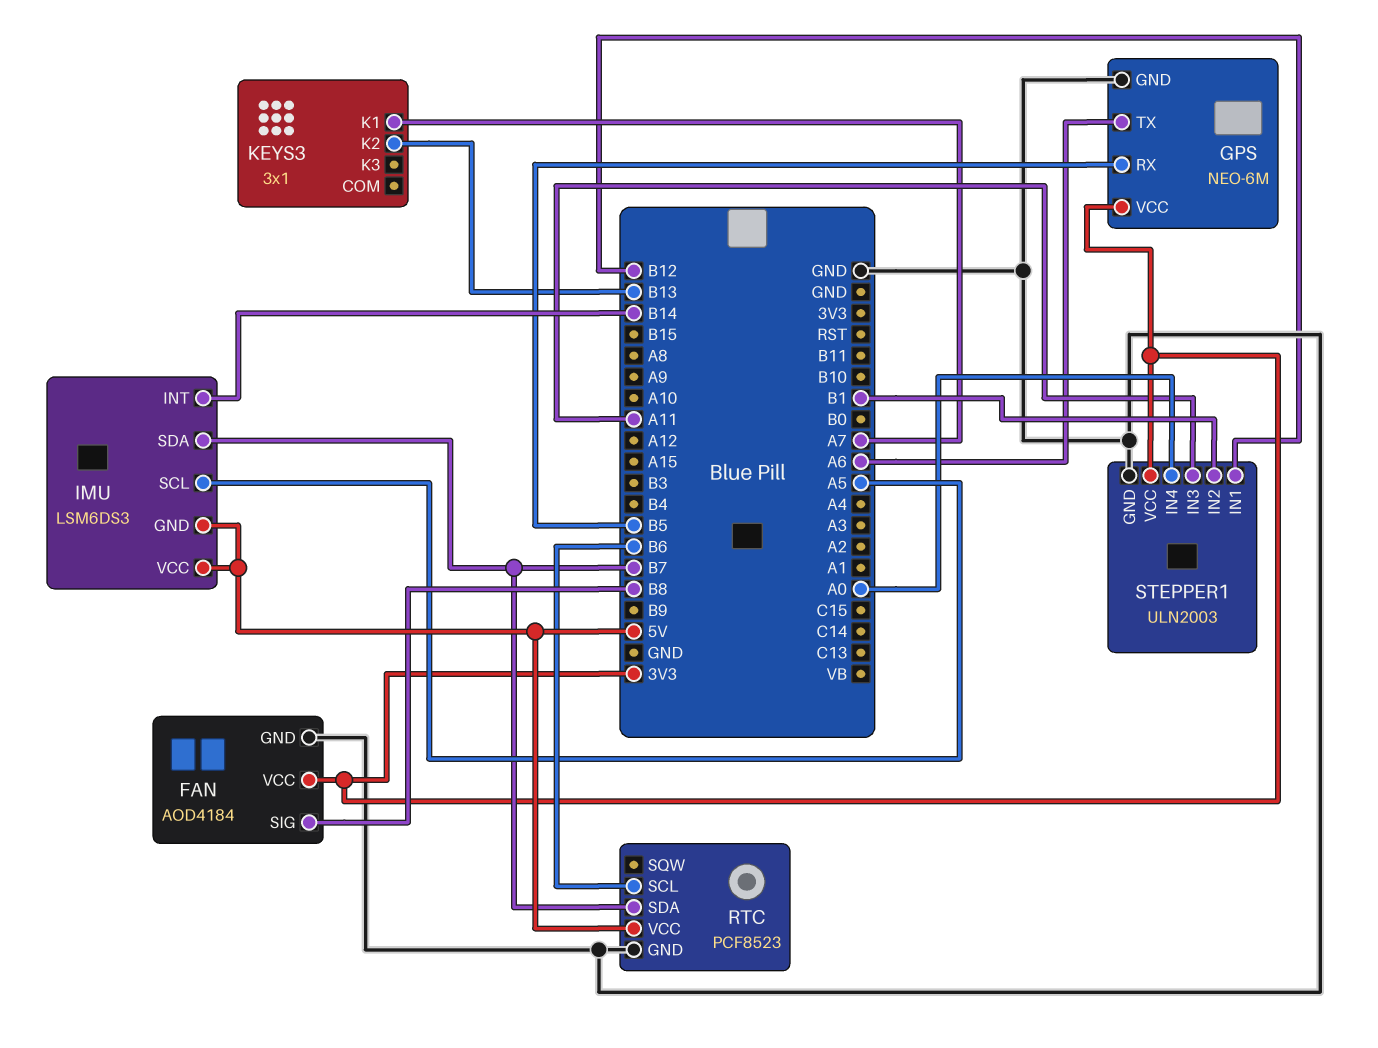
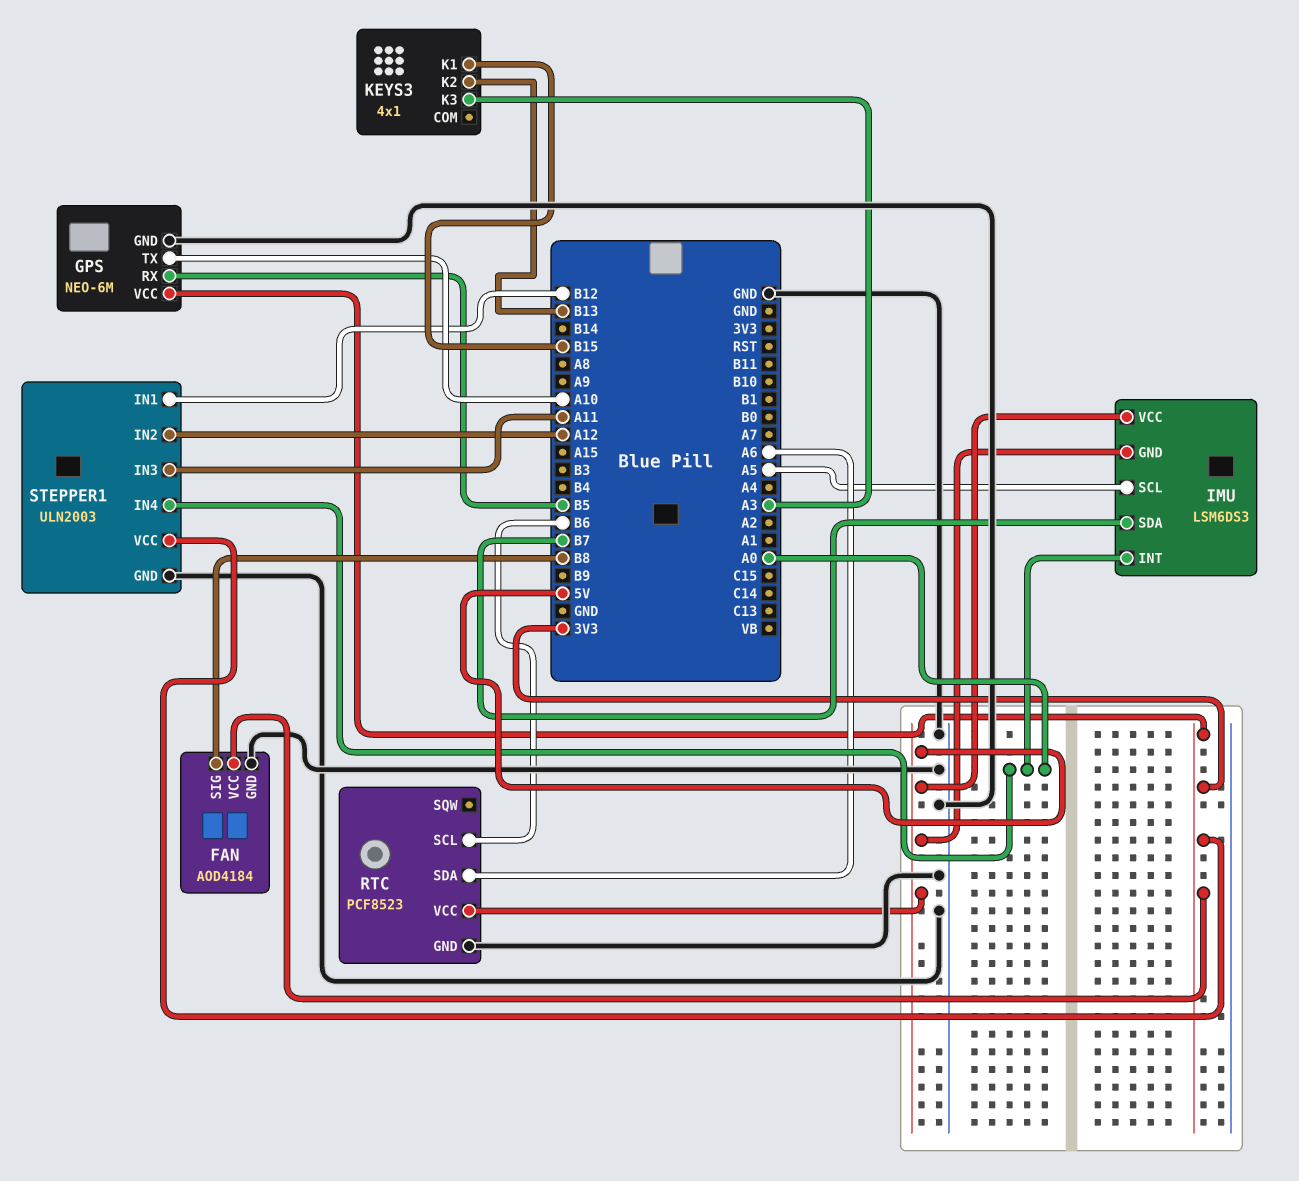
GPS pin TX: A6 -> A10
IMU pin INT: B14 -> A0
KEYS3: 3x1 -> 4x1
KEYS3 pin K1: A7 -> B15
KEYS3 pin K3: none -> A3
RTC pin SDA: B7 -> A6
STEPPER1 pin IN2: B1 -> A12

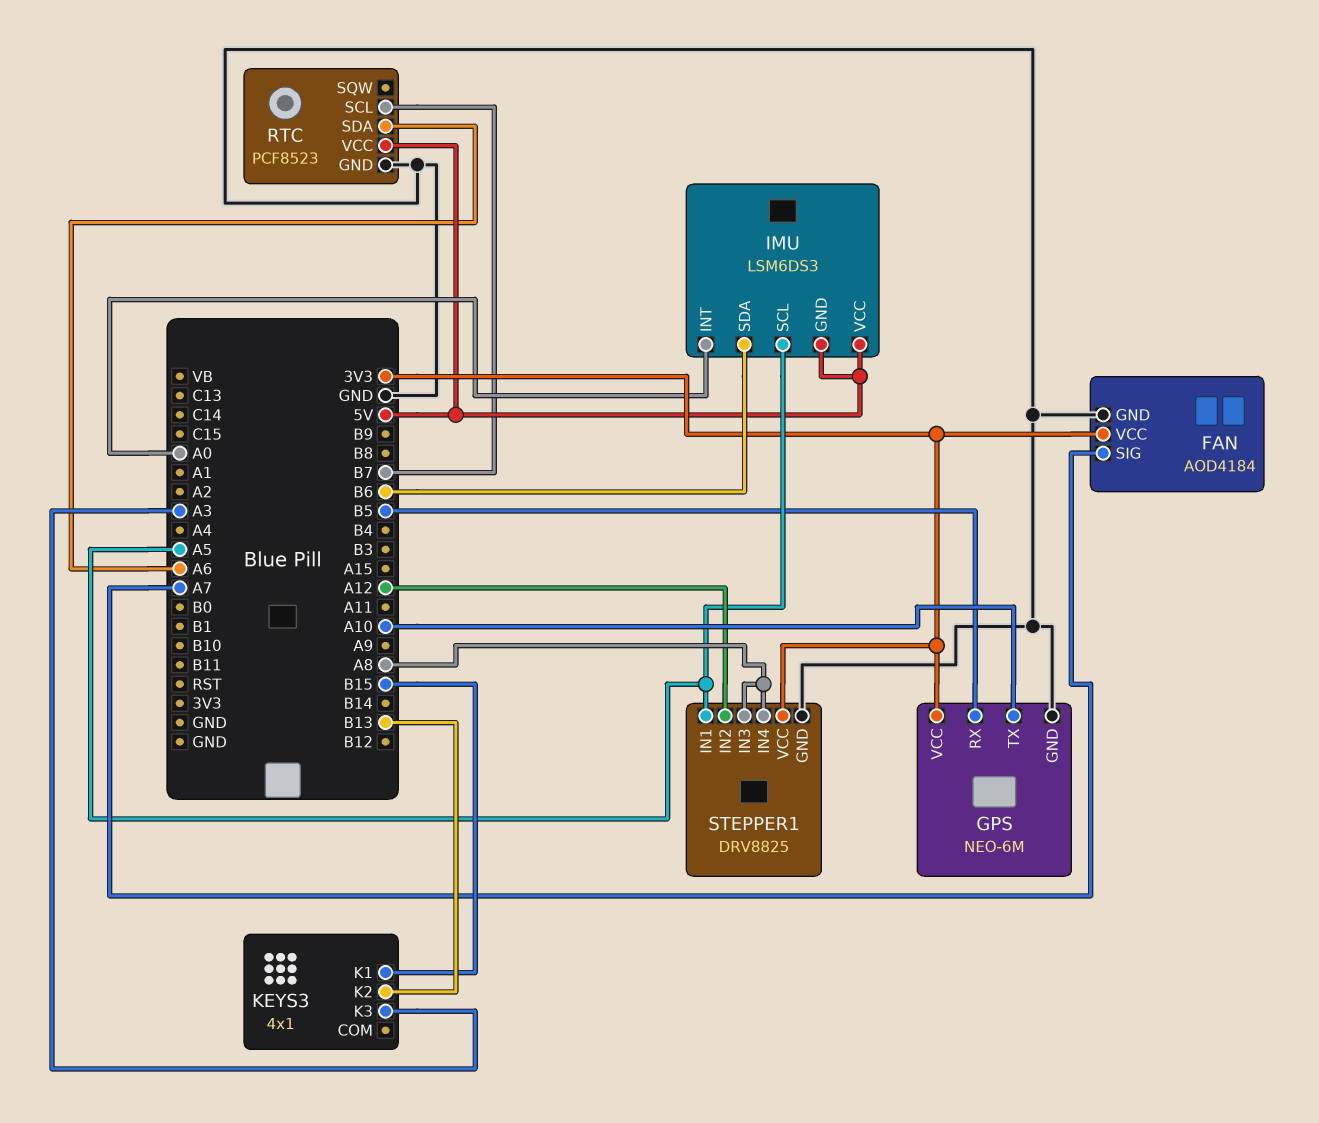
FAN pin SIG: B8 -> A7
IMU pin SDA: B7 -> B6
RTC pin SCL: B6 -> B7
STEPPER1: ULN2003 -> DRV8825
STEPPER1 pin IN1: B12 -> A5
STEPPER1 pin IN3: A11 -> A8
STEPPER1 pin IN4: A0 -> A8

